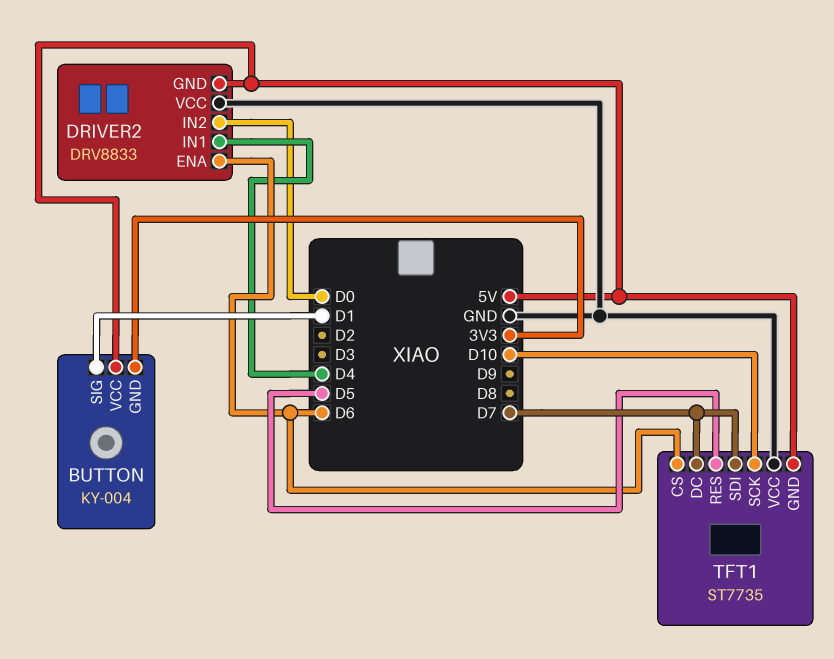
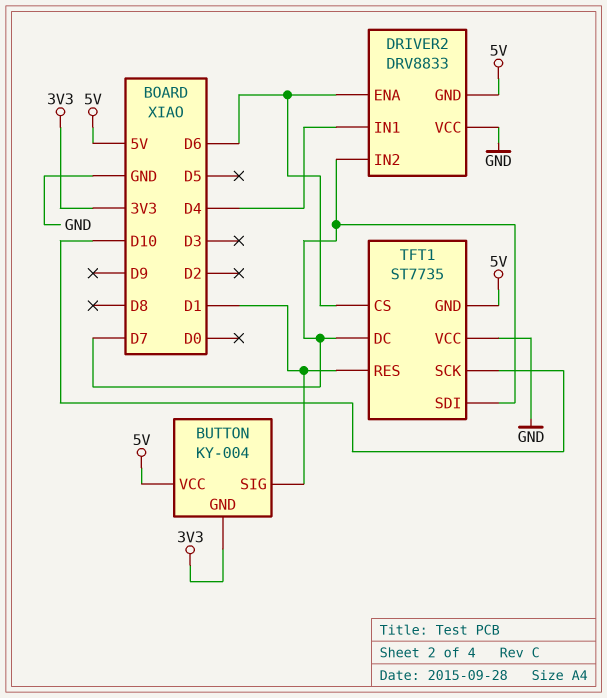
DRIVER2 pin IN2: D0 -> D7
TFT1 pin RES: D5 -> D1

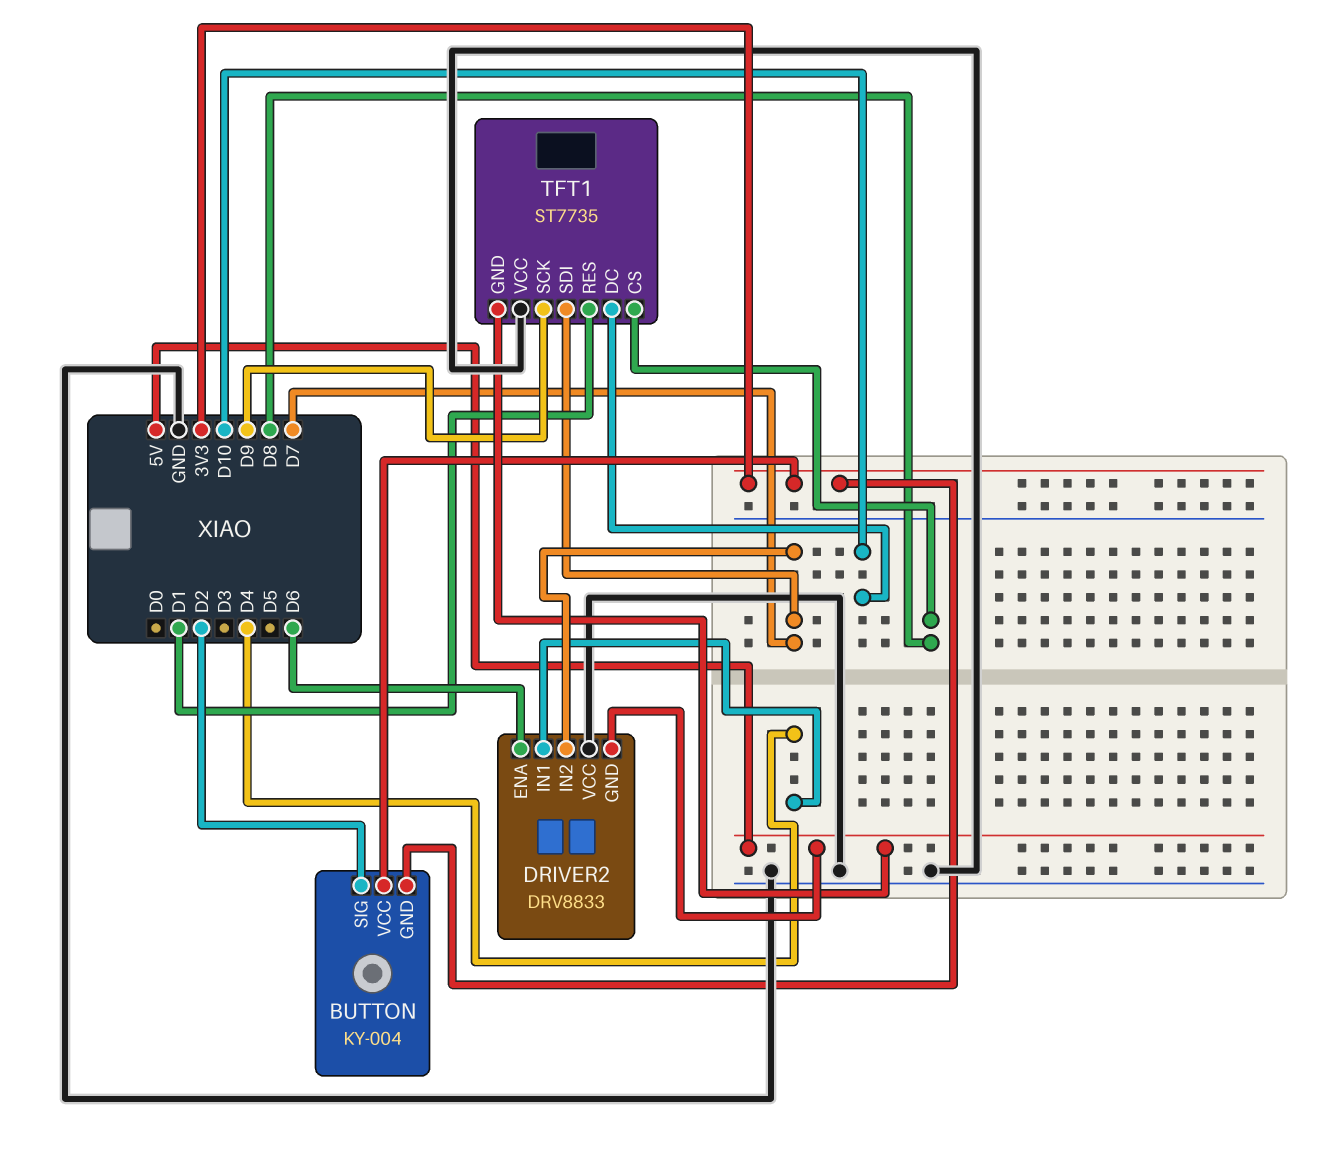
BUTTON pin SIG: D1 -> D2
BUTTON pin VCC: 5V -> 3V3
TFT1 pin CS: D6 -> D8
TFT1 pin DC: D7 -> D10
TFT1 pin SCK: D10 -> D9

